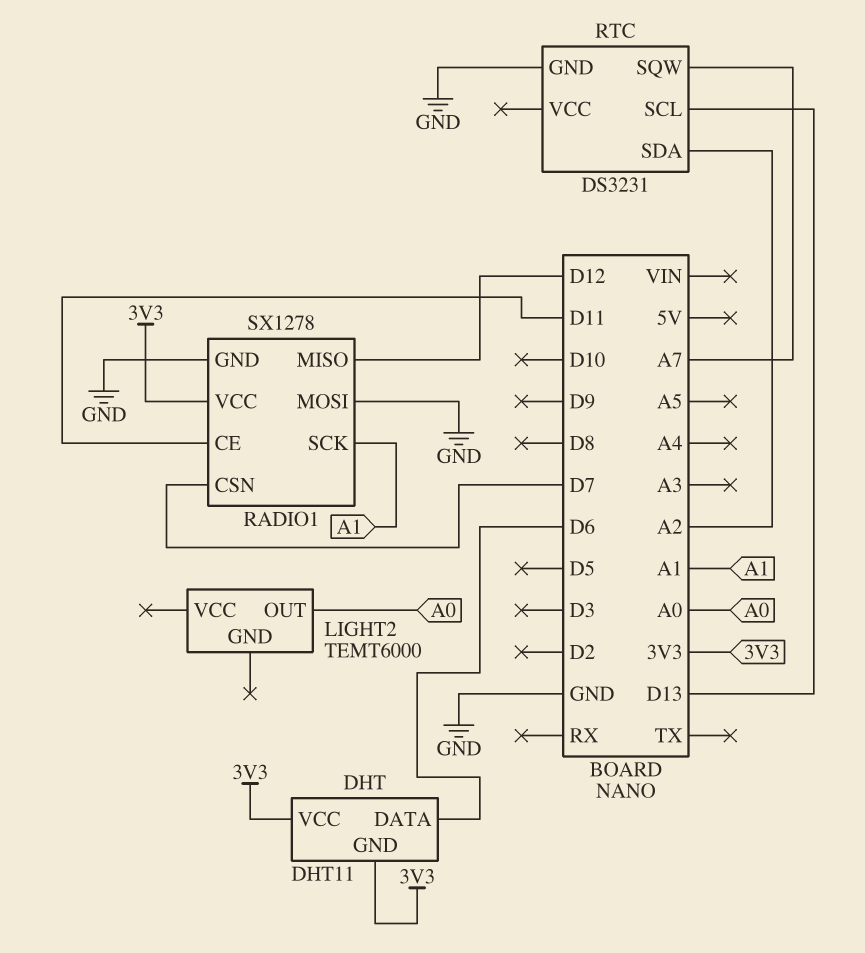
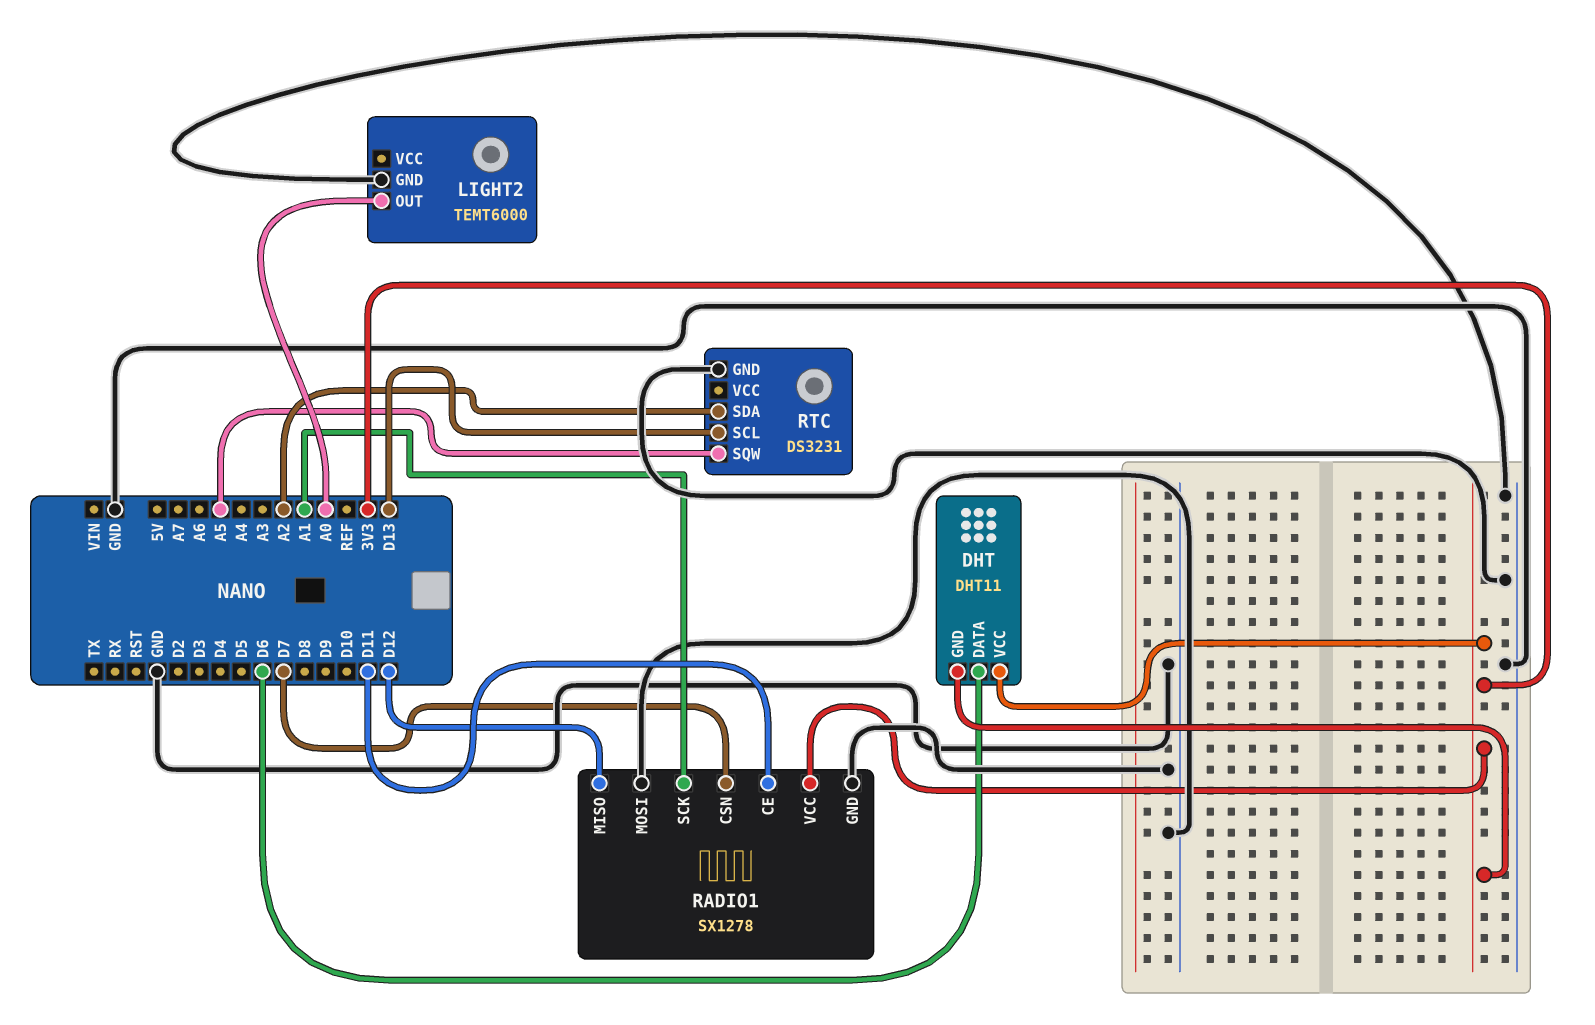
LIGHT2 pin GND: none -> GND
RTC pin SQW: A7 -> A5

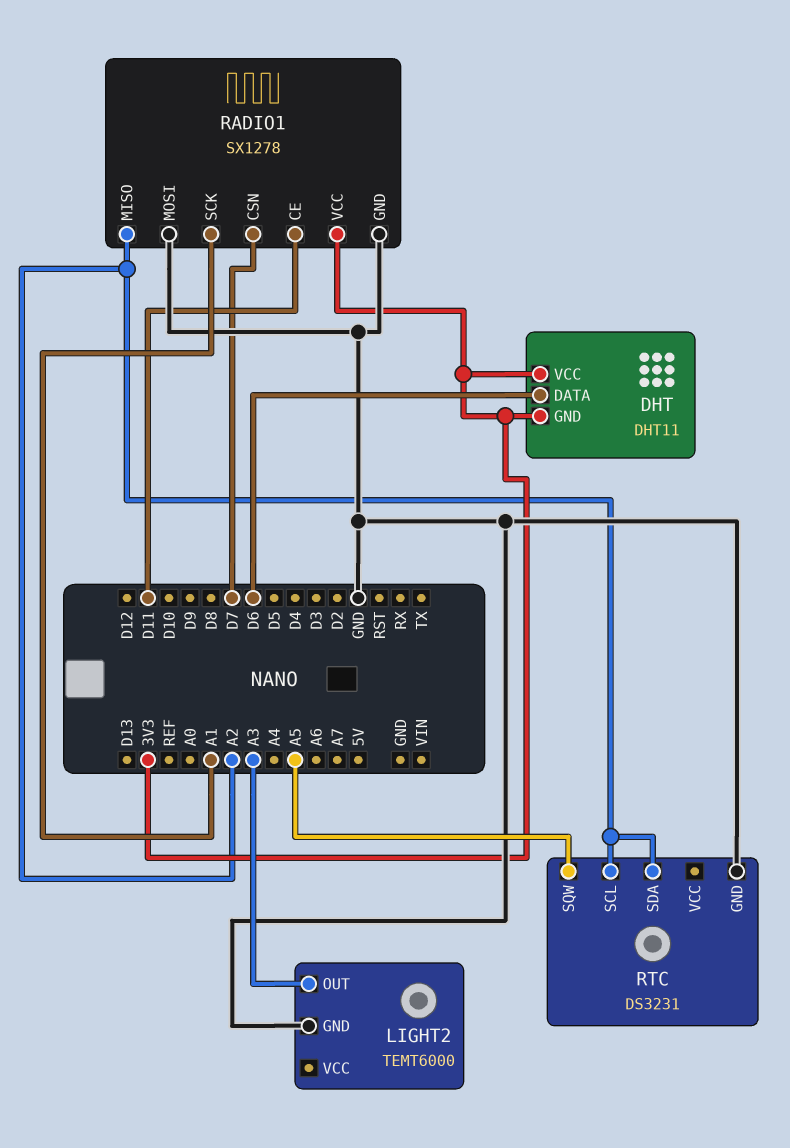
LIGHT2 pin OUT: A0 -> A3
RADIO1 pin MISO: D12 -> A2
RTC pin SCL: D13 -> A2

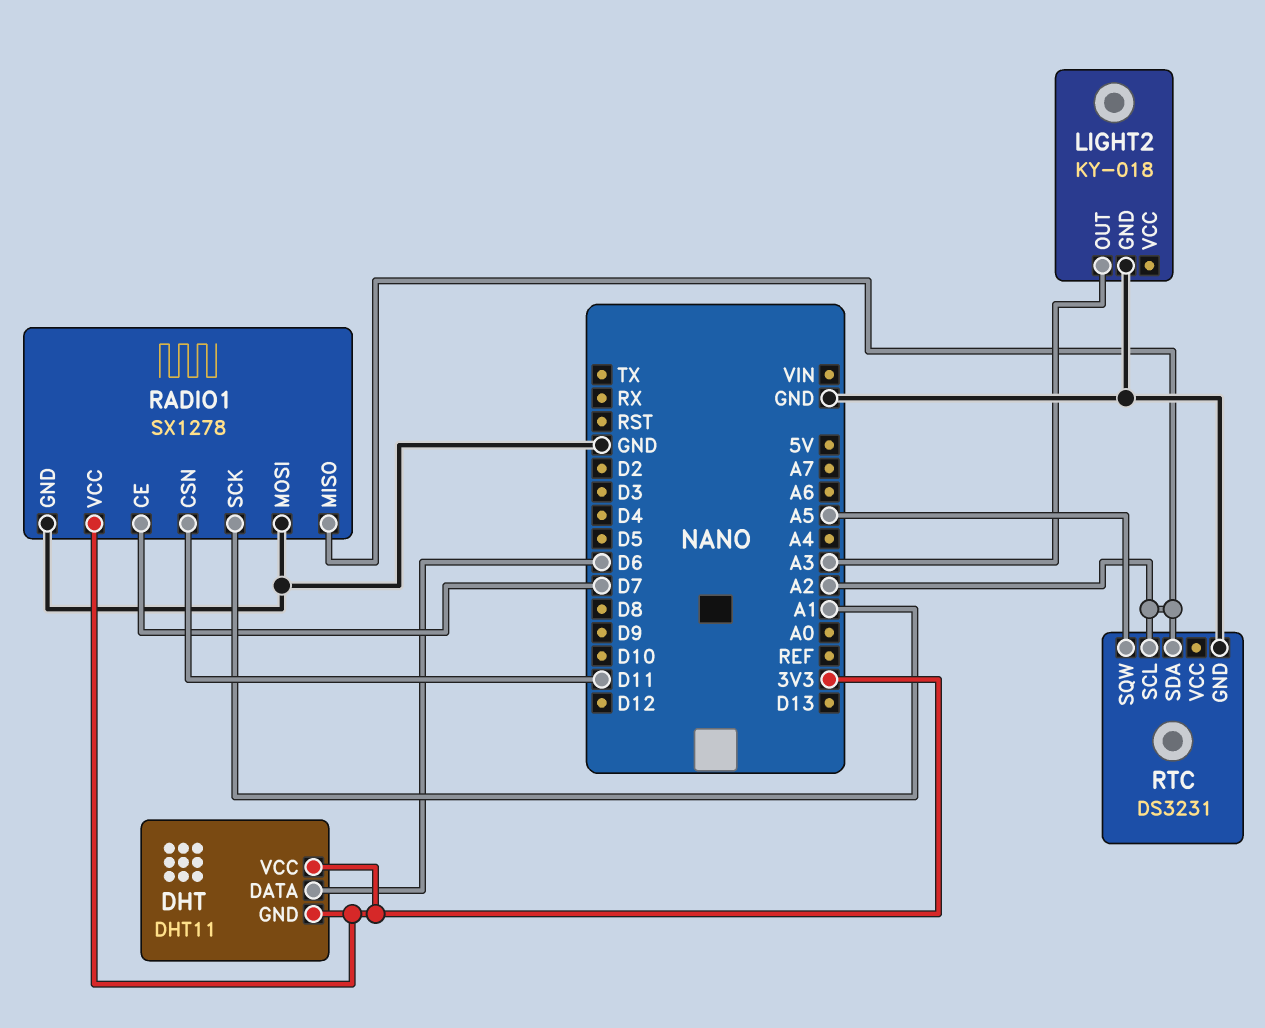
LIGHT2: TEMT6000 -> KY-018
RADIO1 pin CE: D11 -> D7
RADIO1 pin CSN: D7 -> D11

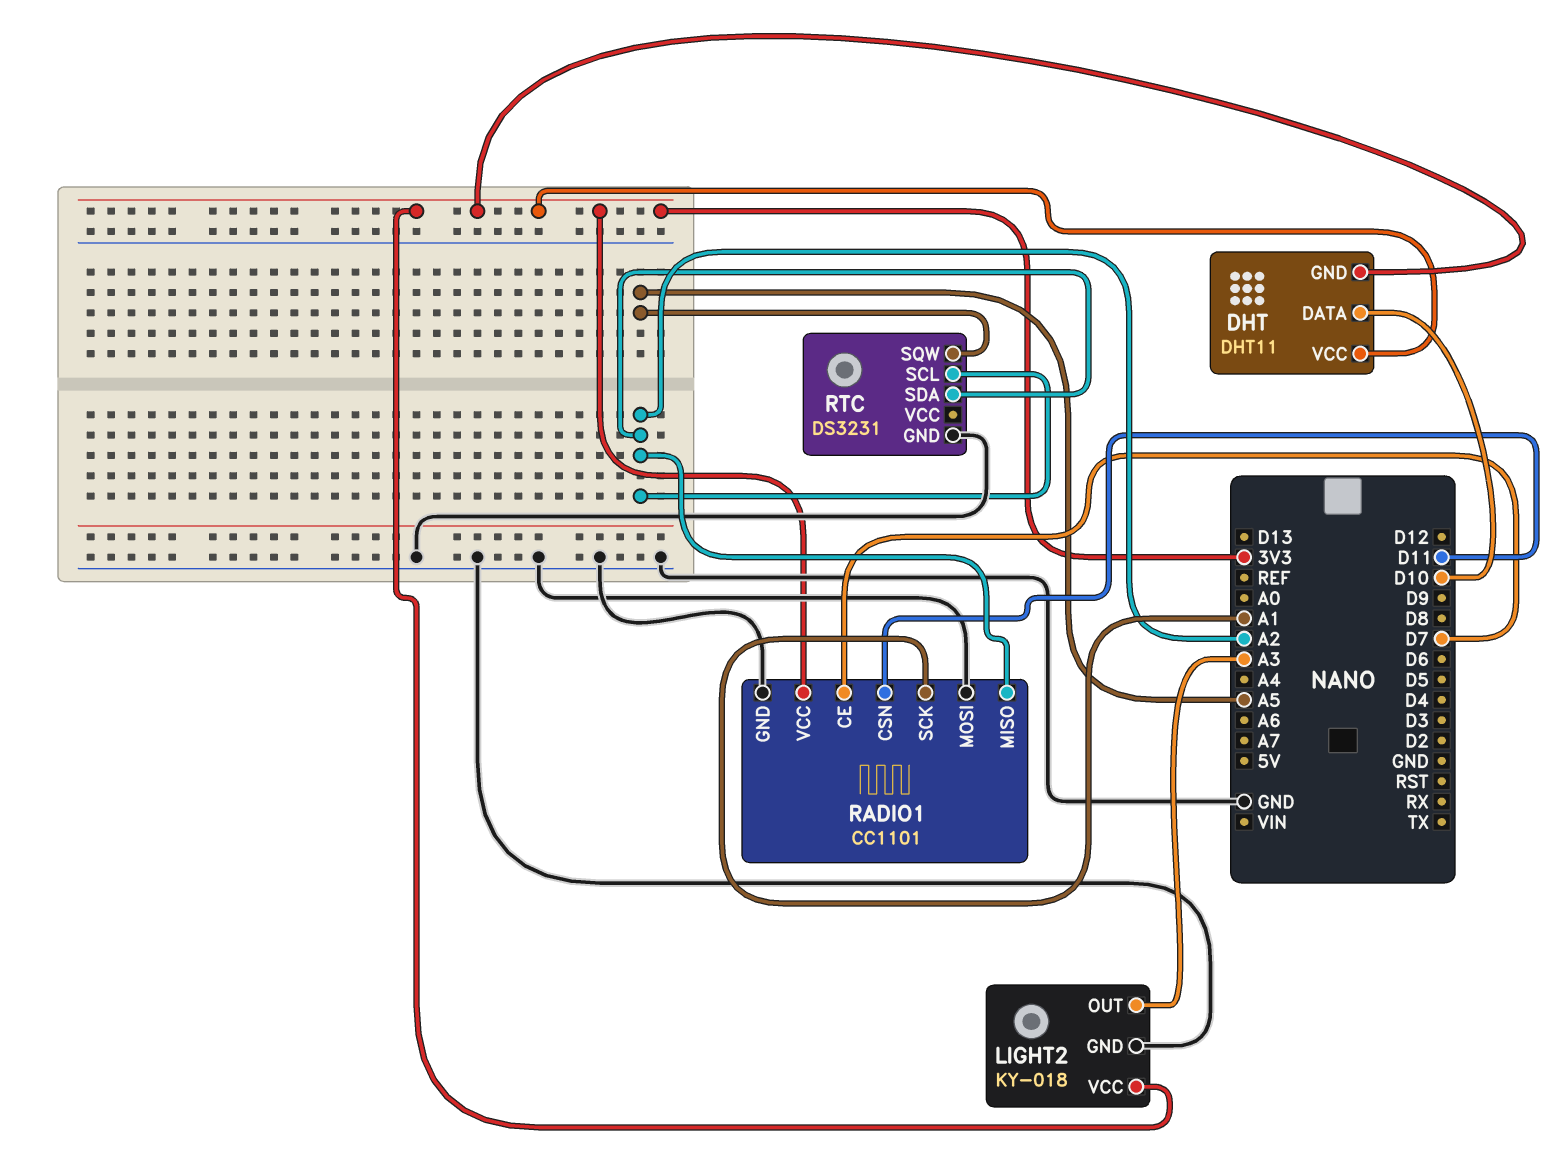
DHT pin DATA: D6 -> D10
LIGHT2 pin VCC: none -> 3V3
RADIO1: SX1278 -> CC1101

